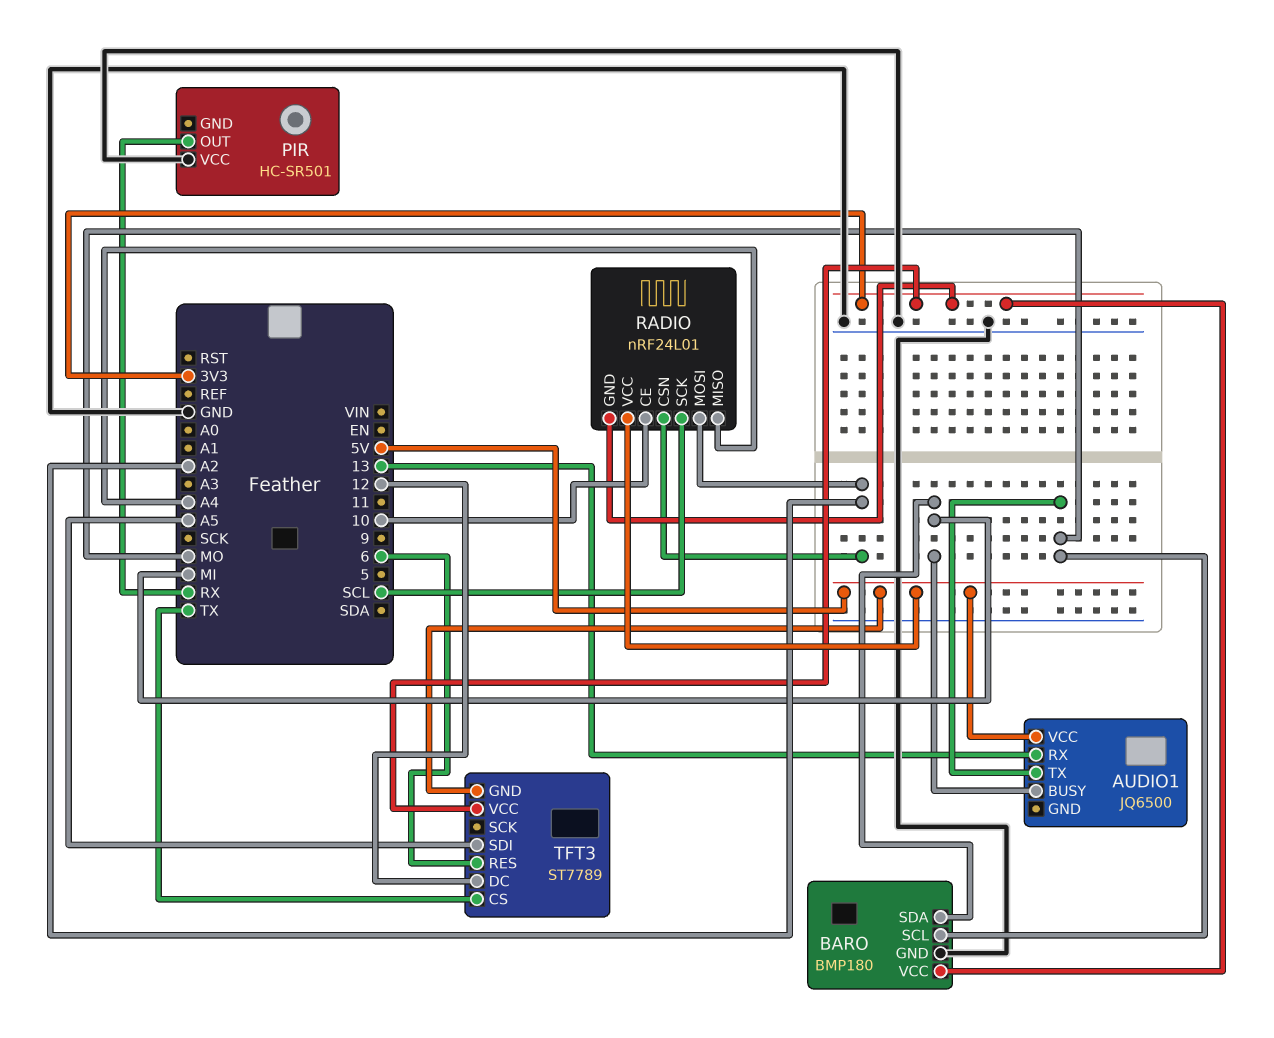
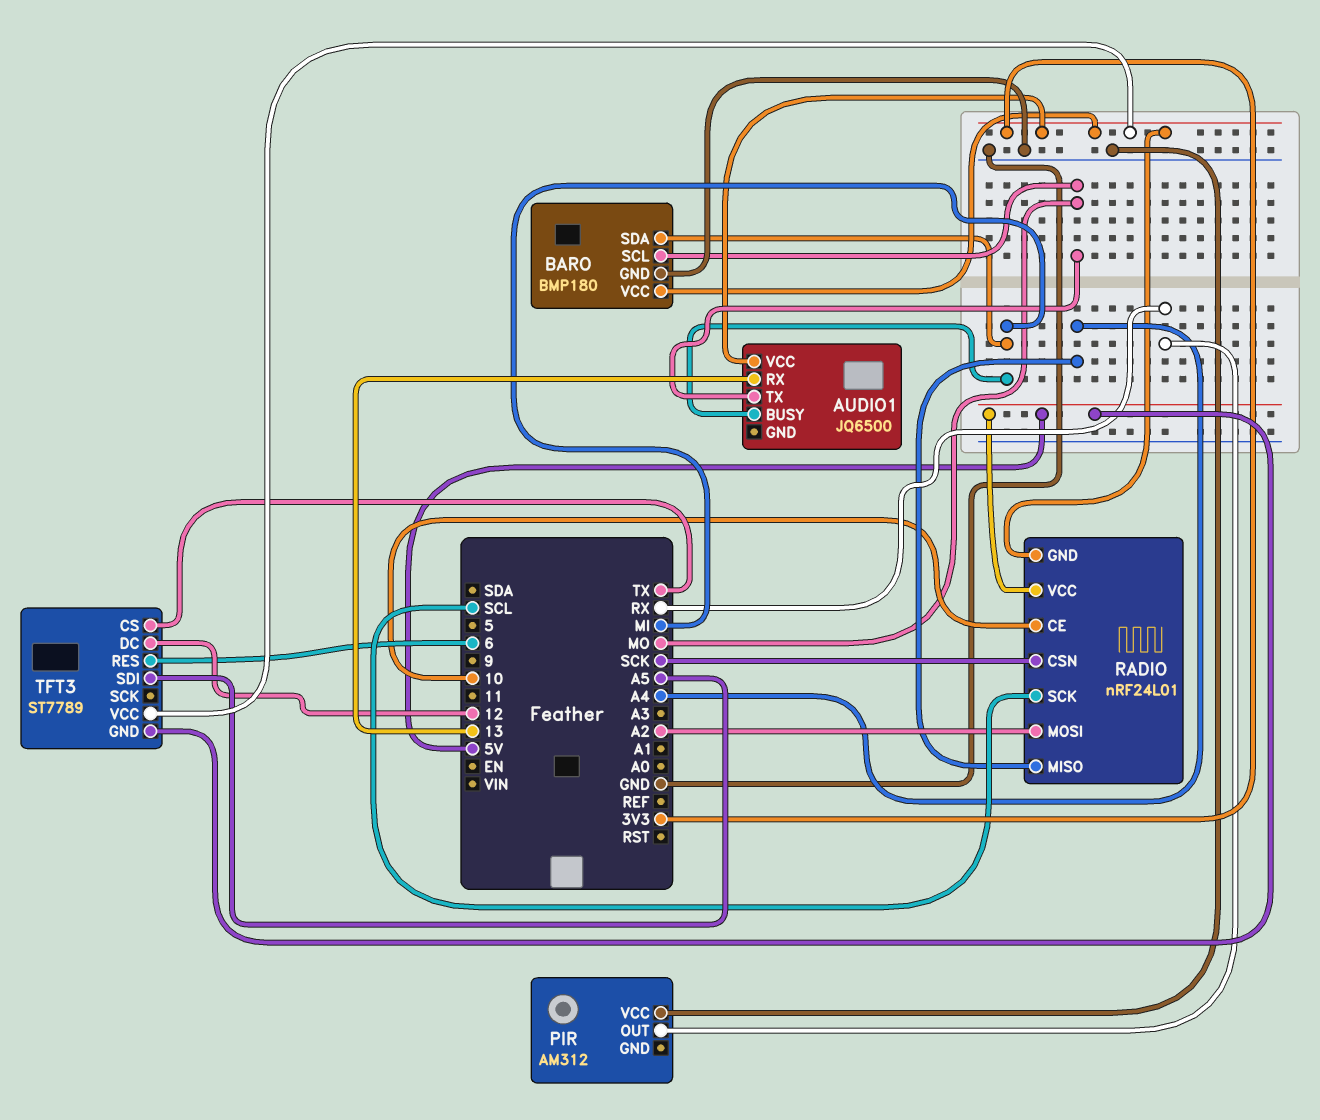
AUDIO1 pin VCC: 5V -> 3V3
PIR: HC-SR501 -> AM312
RADIO pin CSN: A2 -> SCK

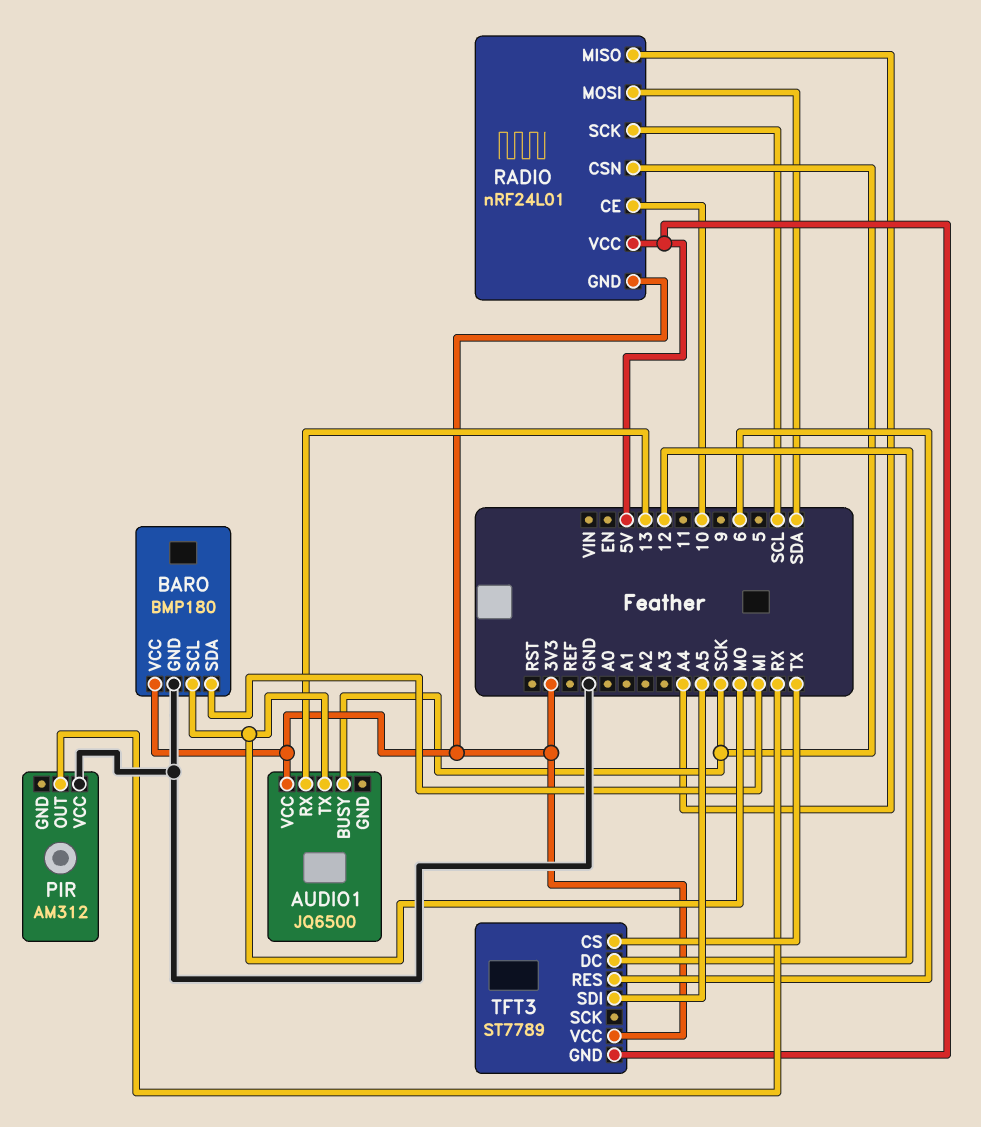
AUDIO1 pin BUSY: MI -> SCK
RADIO pin MOSI: A2 -> SDA

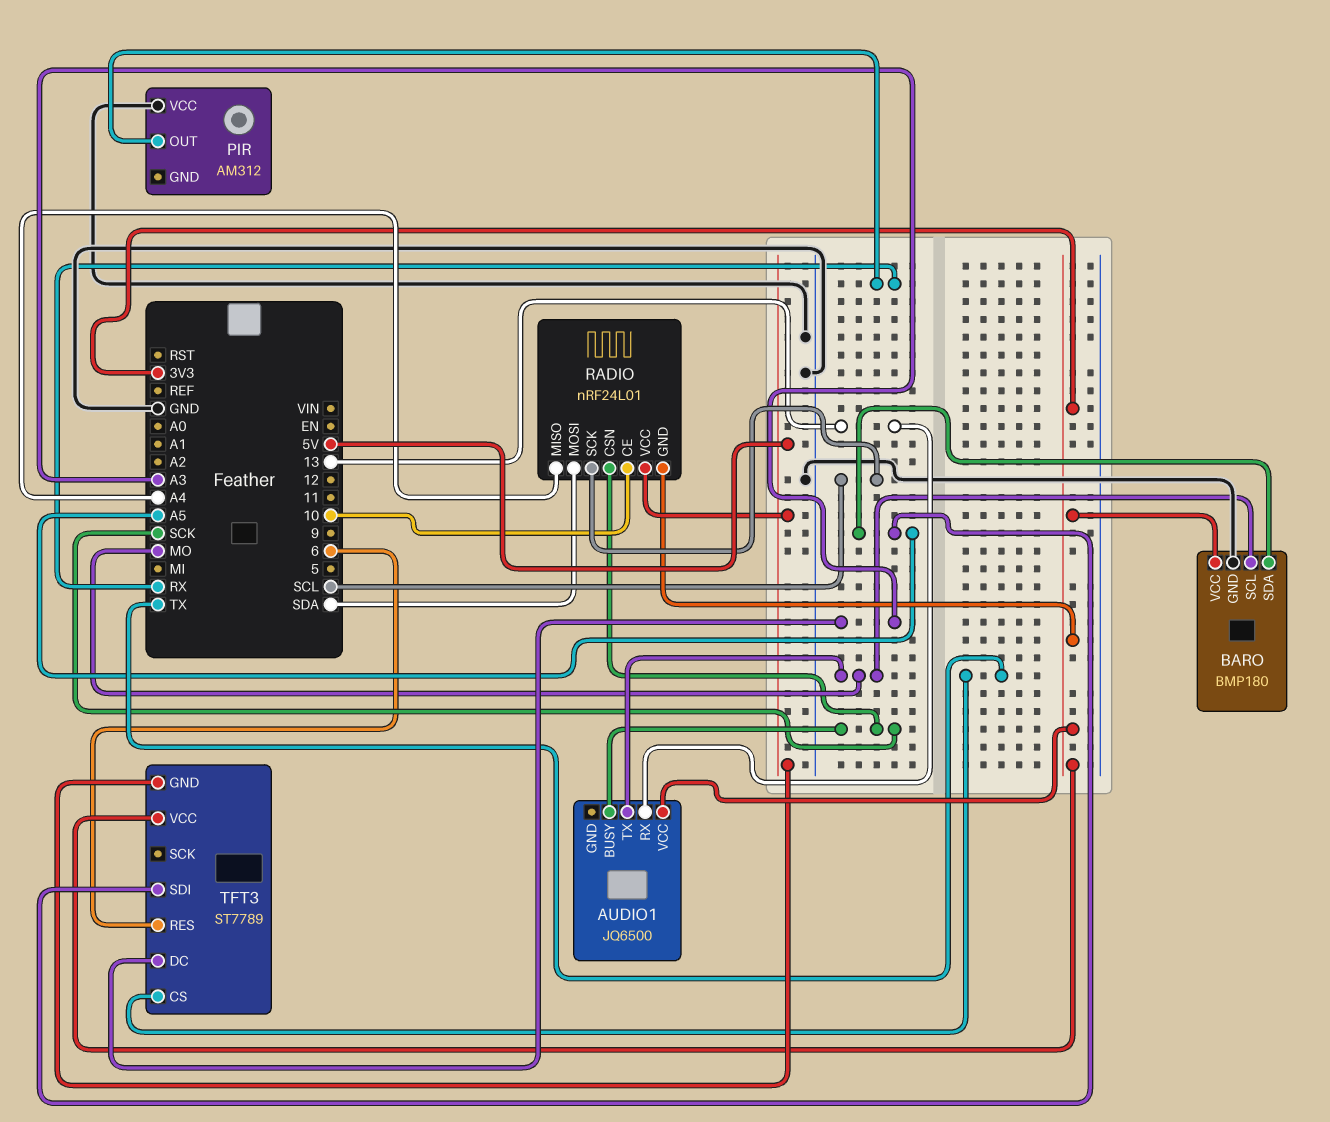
BARO pin SDA: MI -> A5
TFT3 pin DC: 12 -> A3

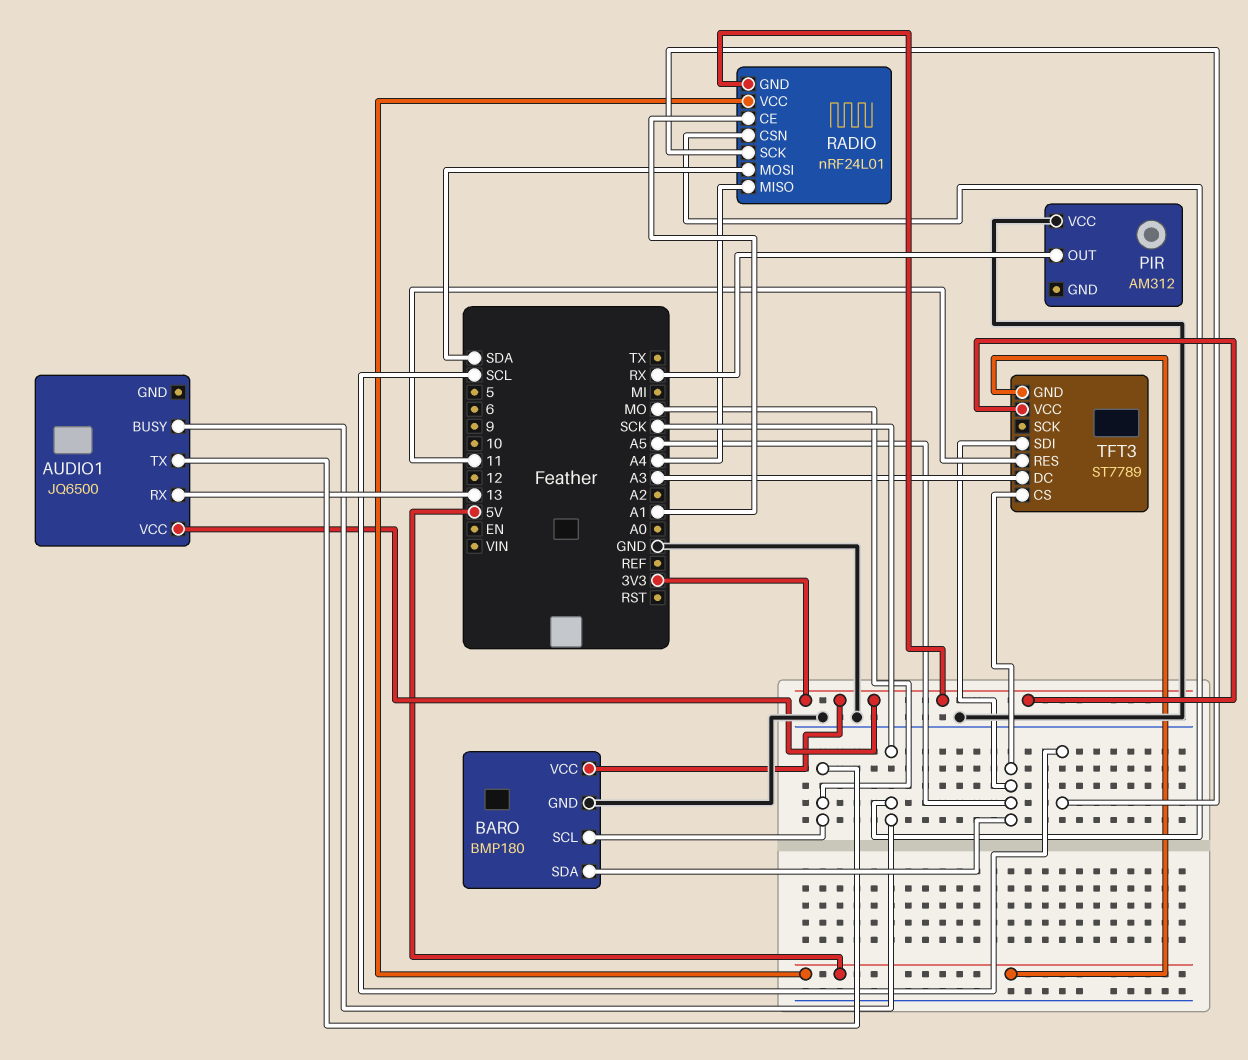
RADIO pin CE: 10 -> A1
TFT3 pin CS: TX -> A5
TFT3 pin RES: 6 -> 11

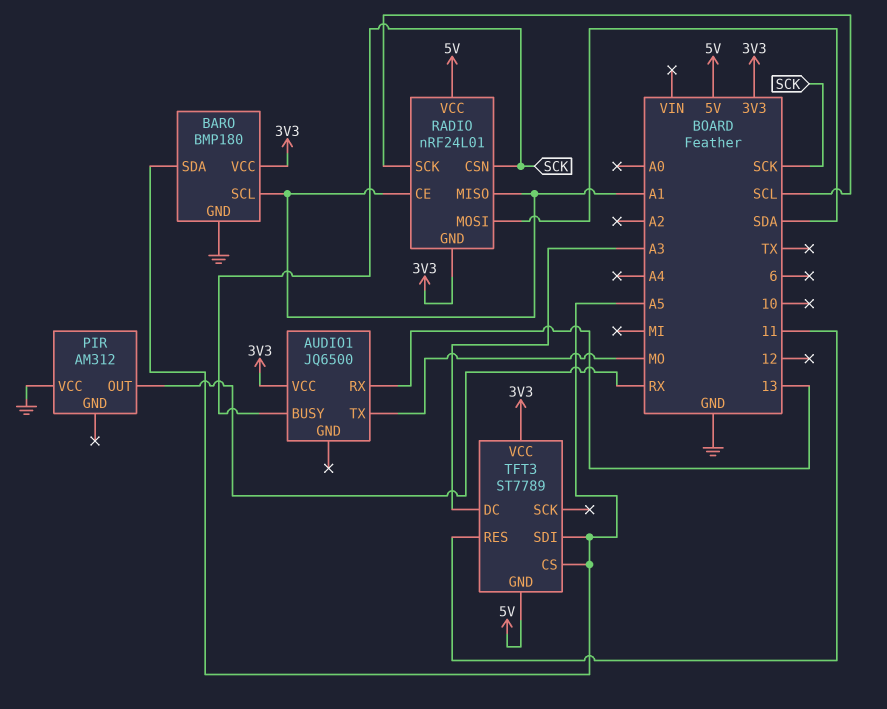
BARO pin SCL: MO -> A1
RADIO pin MISO: A4 -> A1

